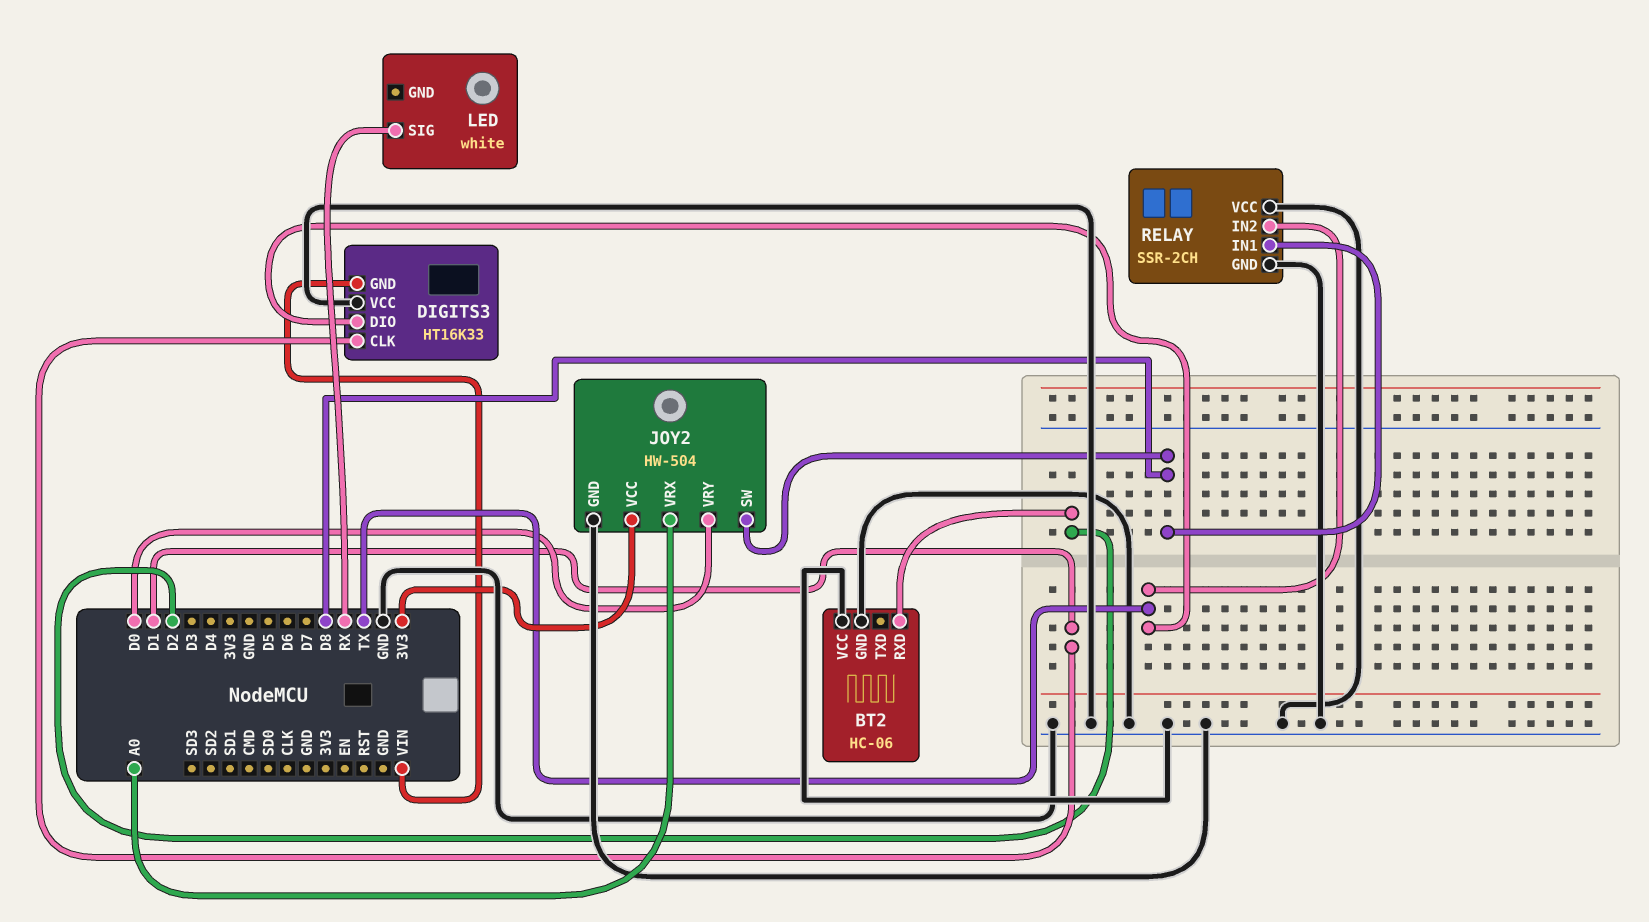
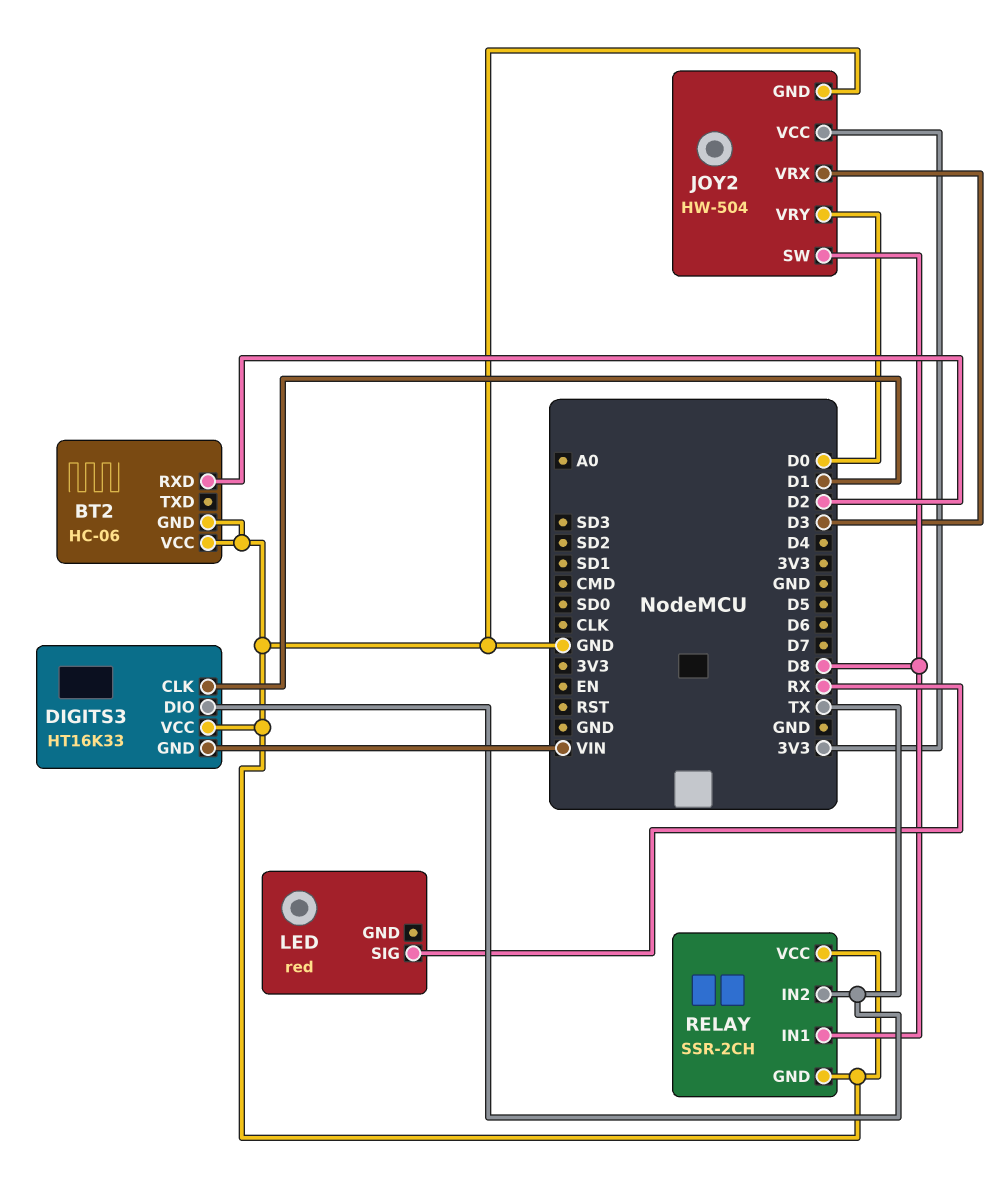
JOY2 pin VRX: A0 -> D3
LED: white -> red

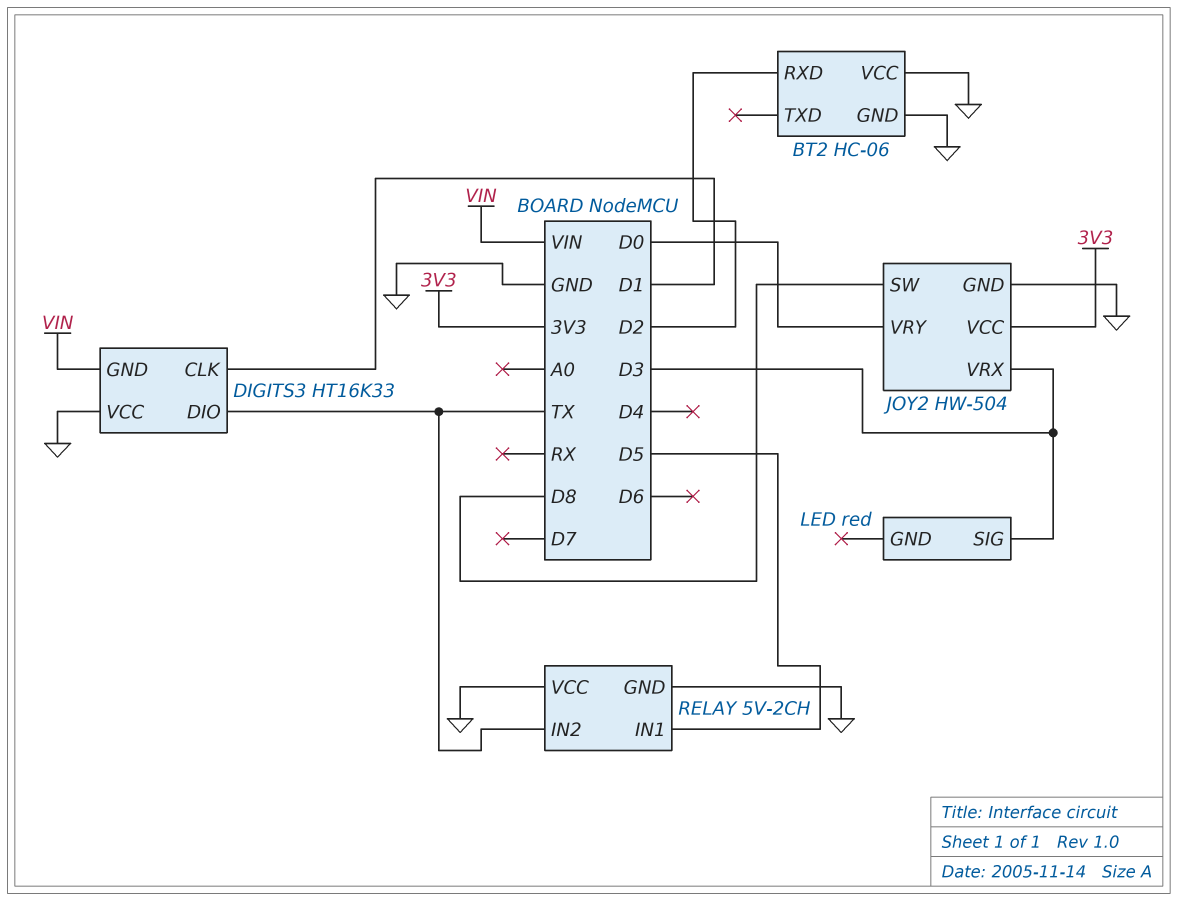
LED pin SIG: RX -> D3
RELAY: SSR-2CH -> 5V-2CH
RELAY pin IN1: D8 -> D5

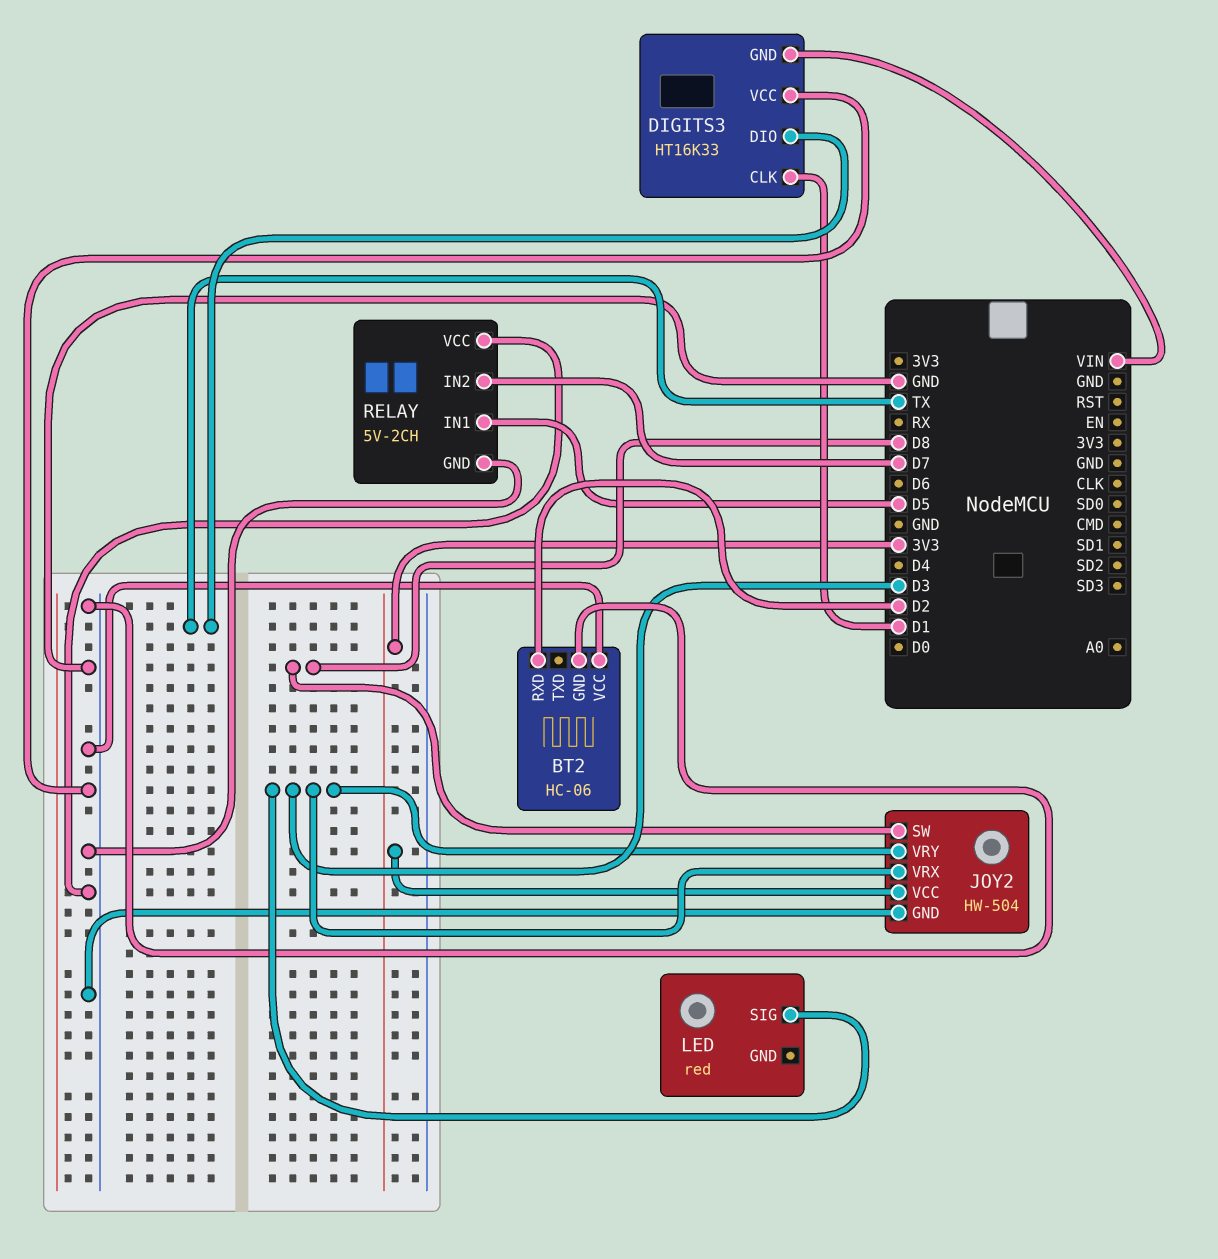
JOY2 pin VRY: D0 -> D3
RELAY pin IN2: TX -> D7

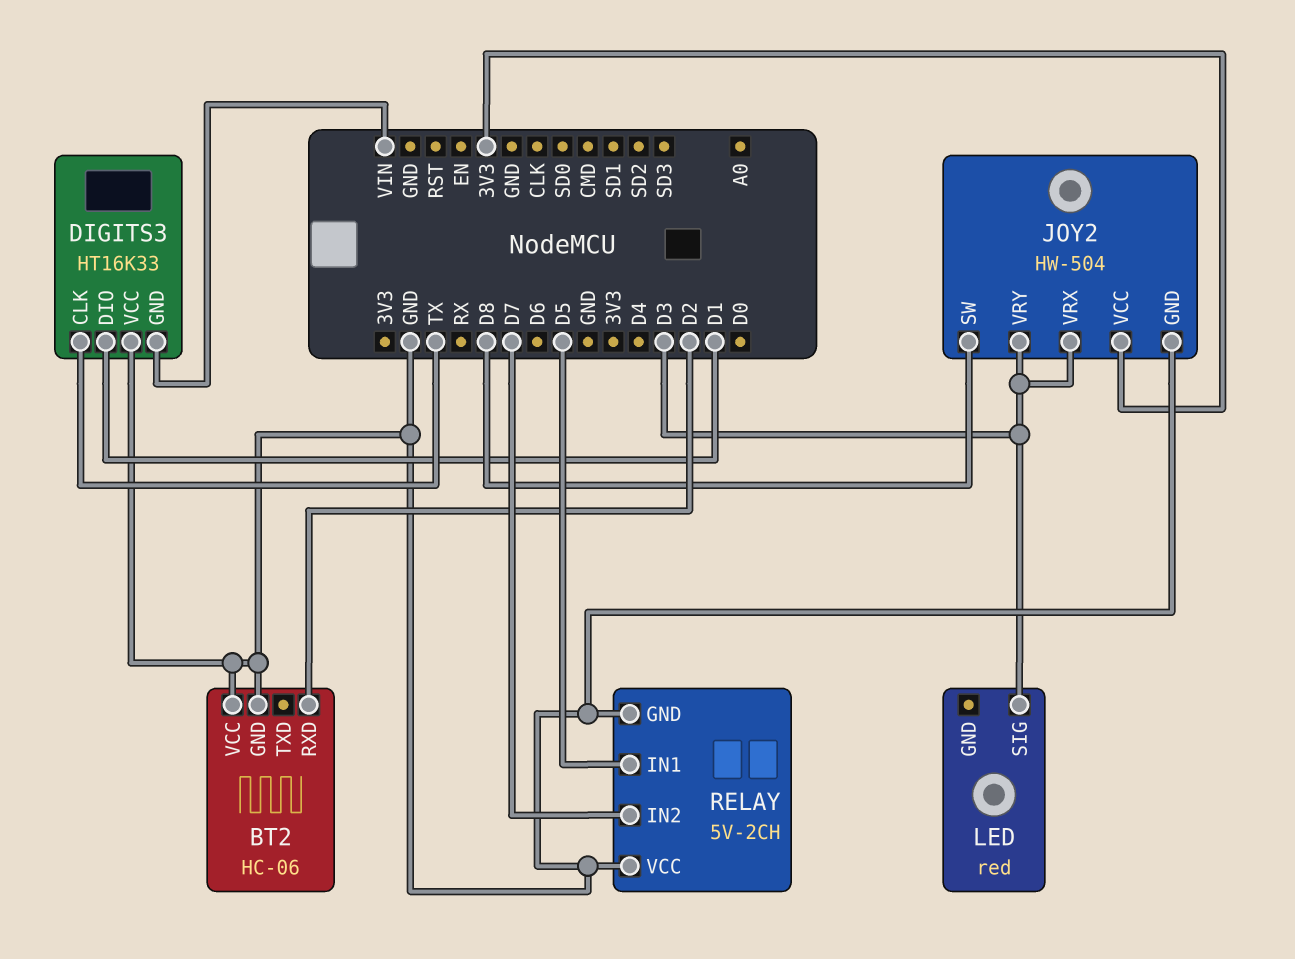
DIGITS3 pin CLK: D1 -> TX
DIGITS3 pin DIO: TX -> D1

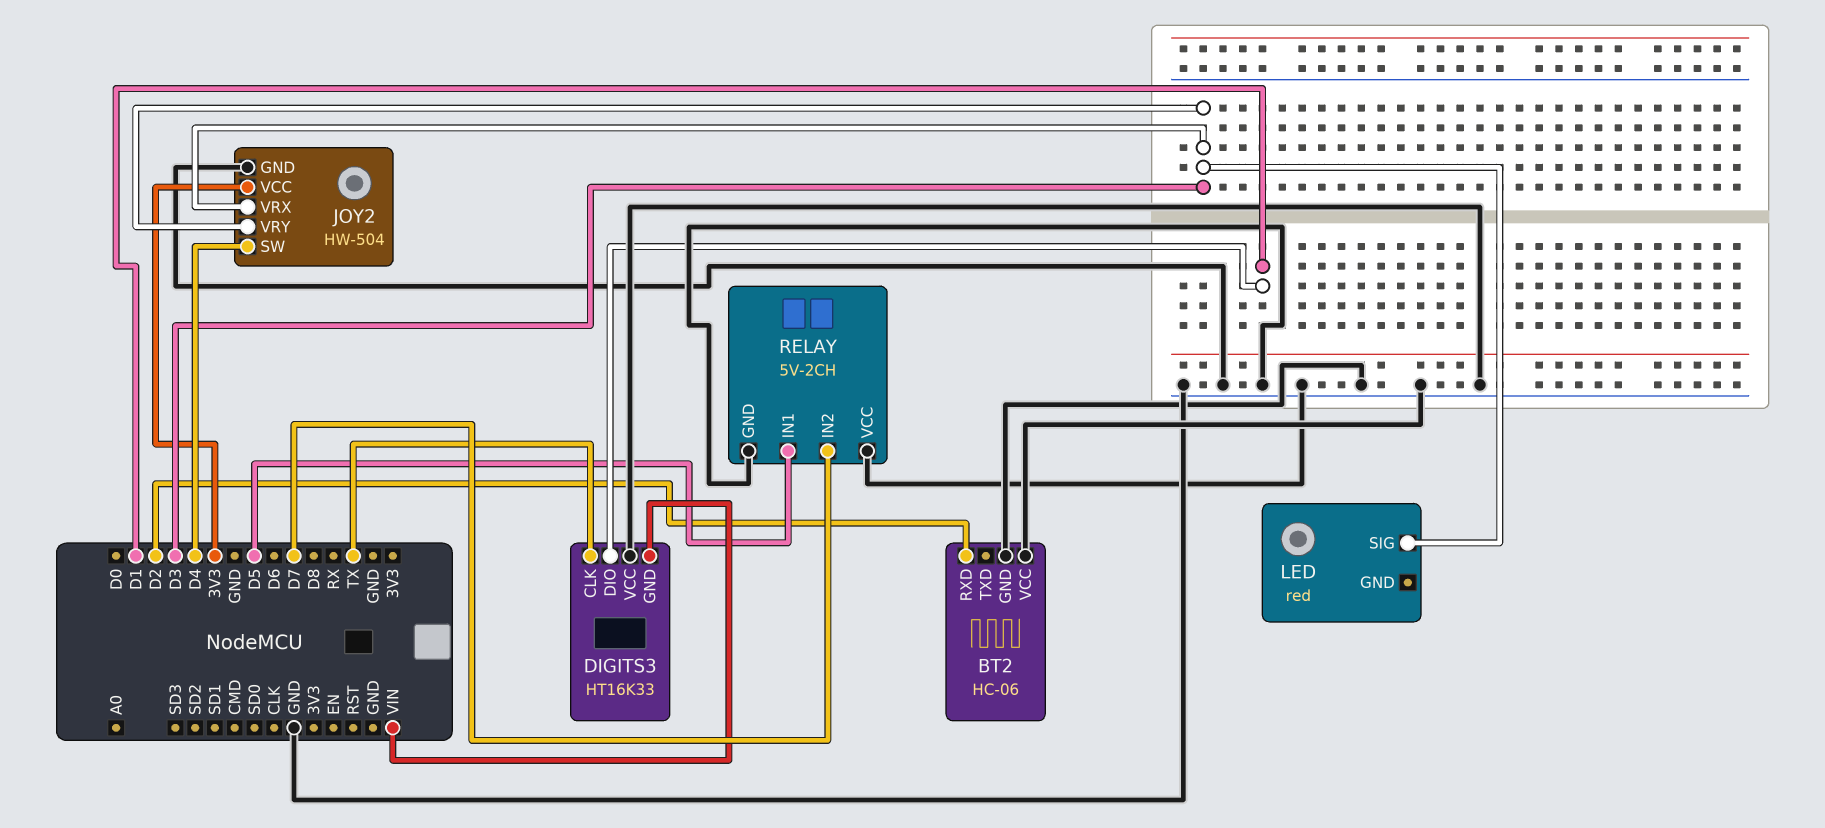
JOY2 pin SW: D8 -> D4

